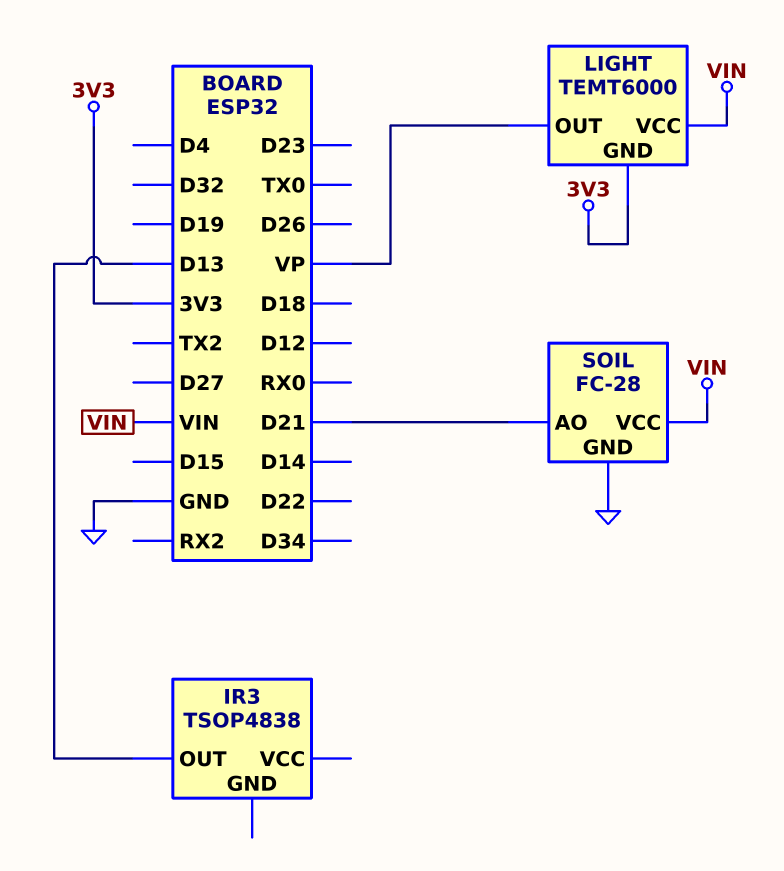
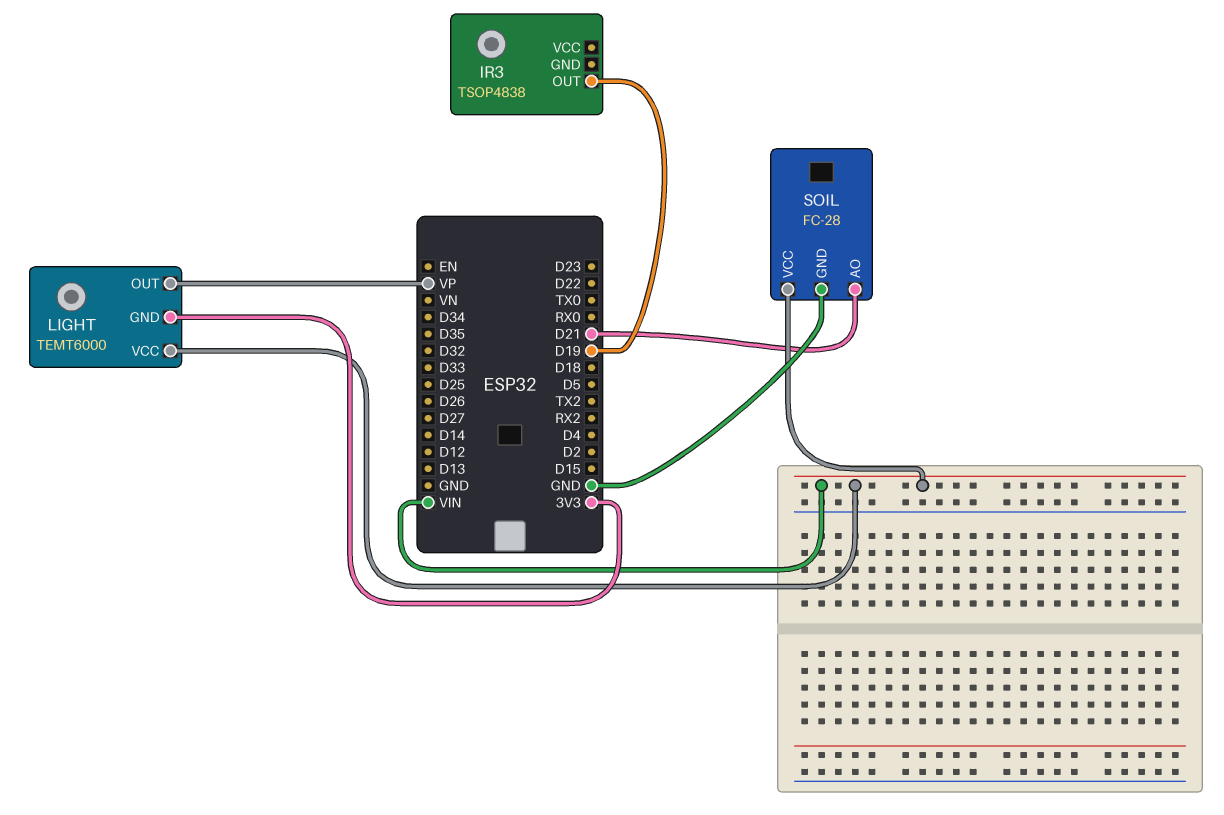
IR3 pin OUT: D13 -> D19

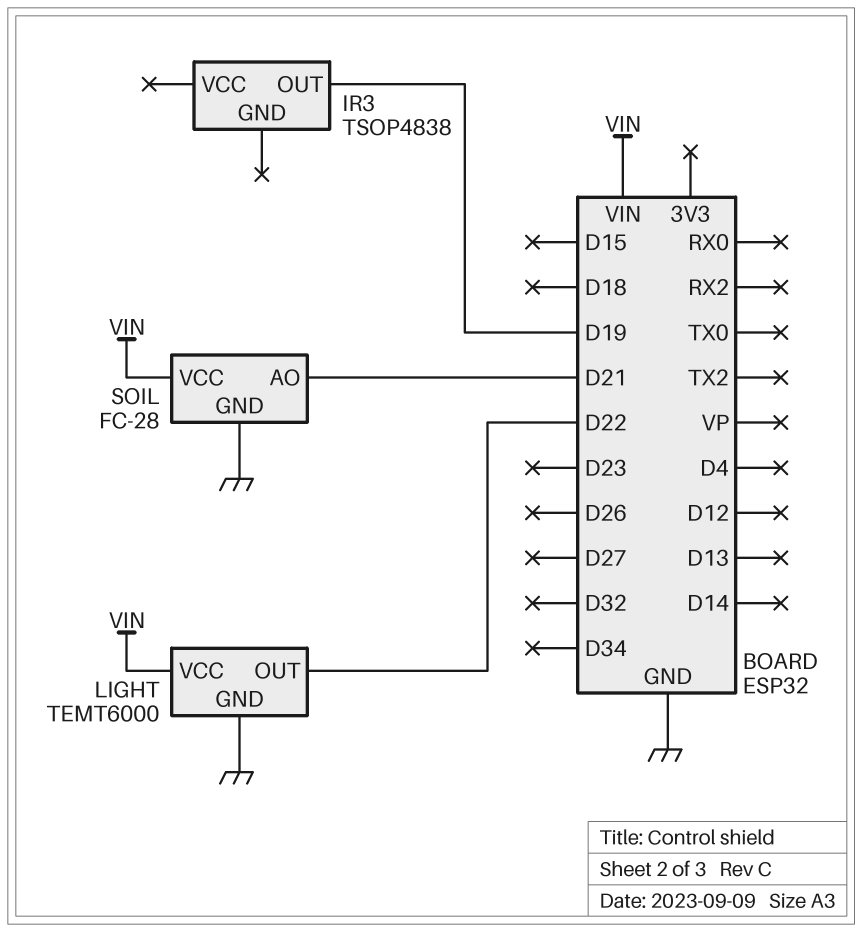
LIGHT pin GND: 3V3 -> GND
LIGHT pin OUT: VP -> D22

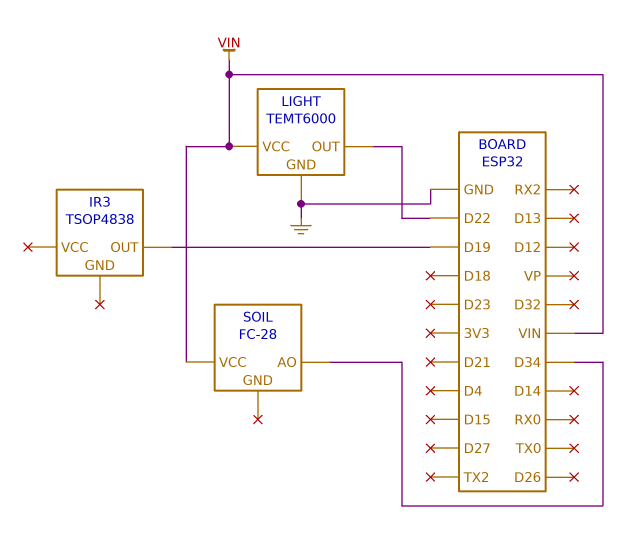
SOIL pin AO: D21 -> D34
SOIL pin GND: GND -> none

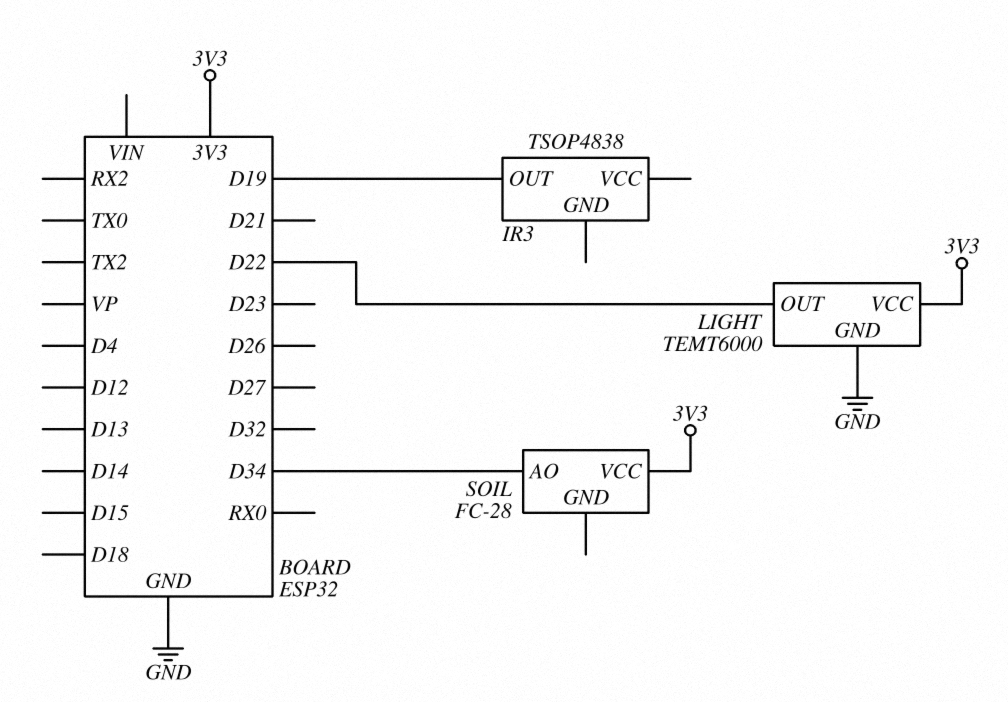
LIGHT pin VCC: VIN -> 3V3
SOIL pin VCC: VIN -> 3V3

